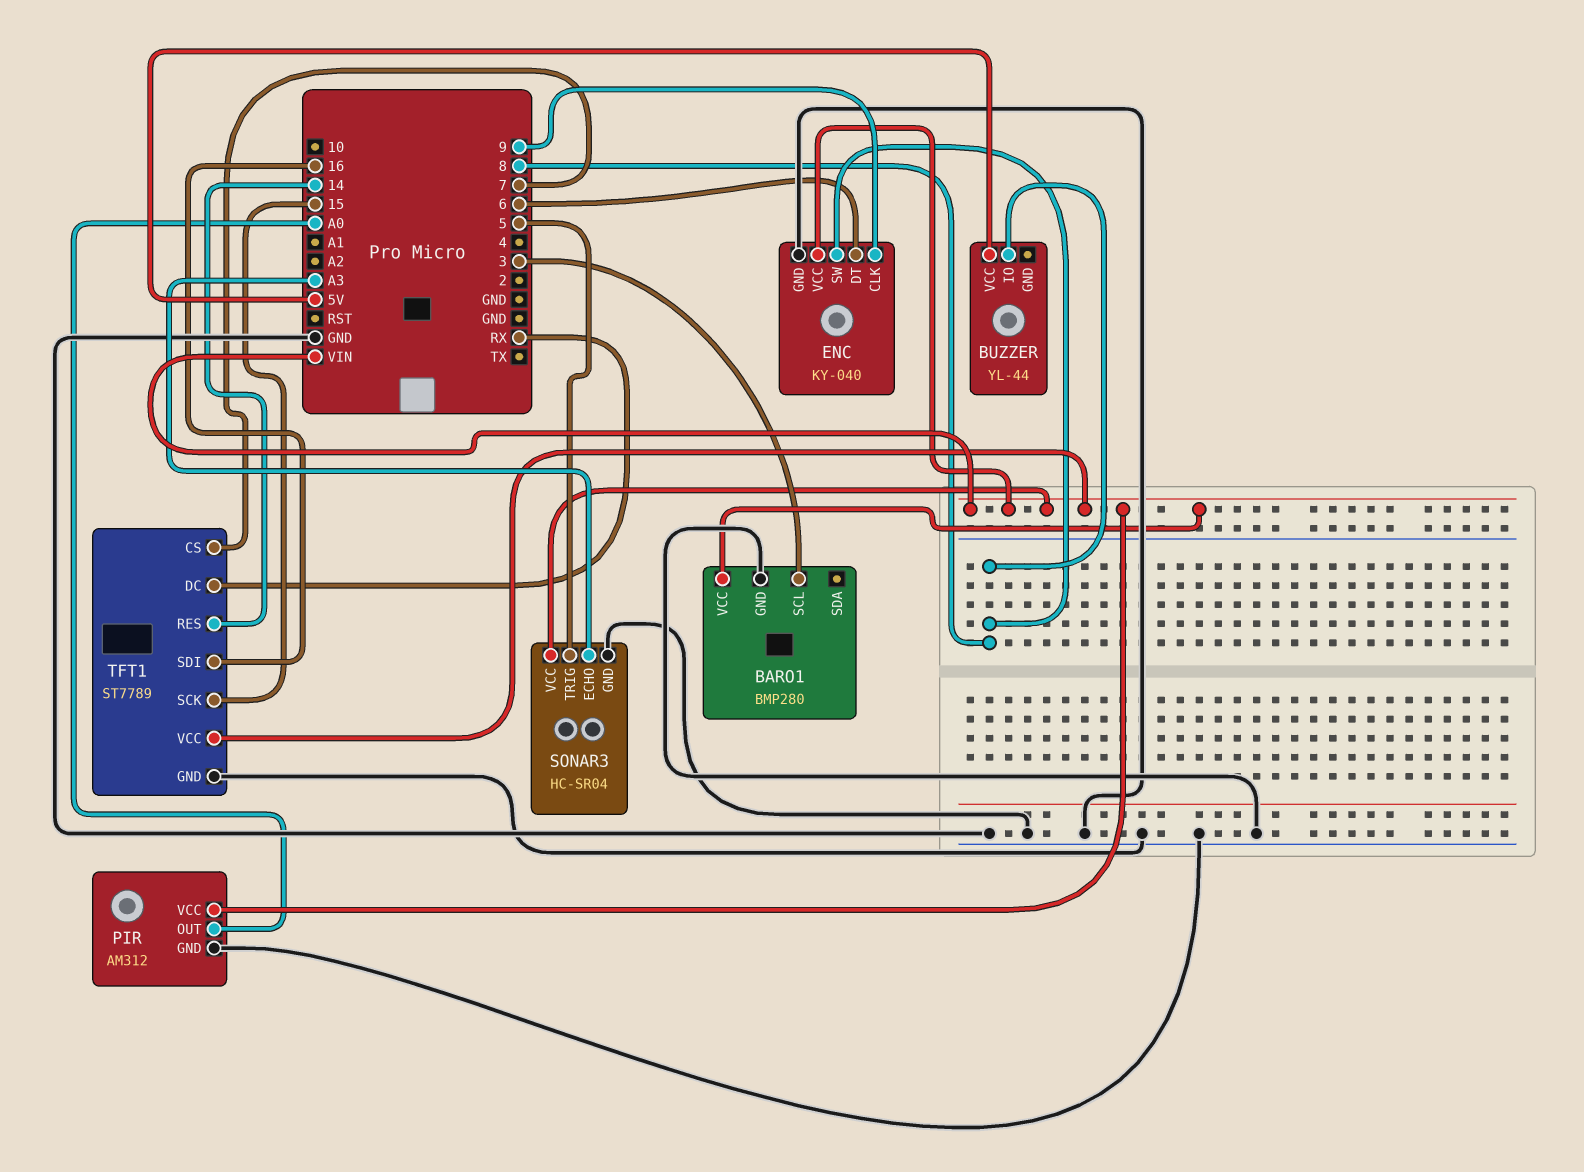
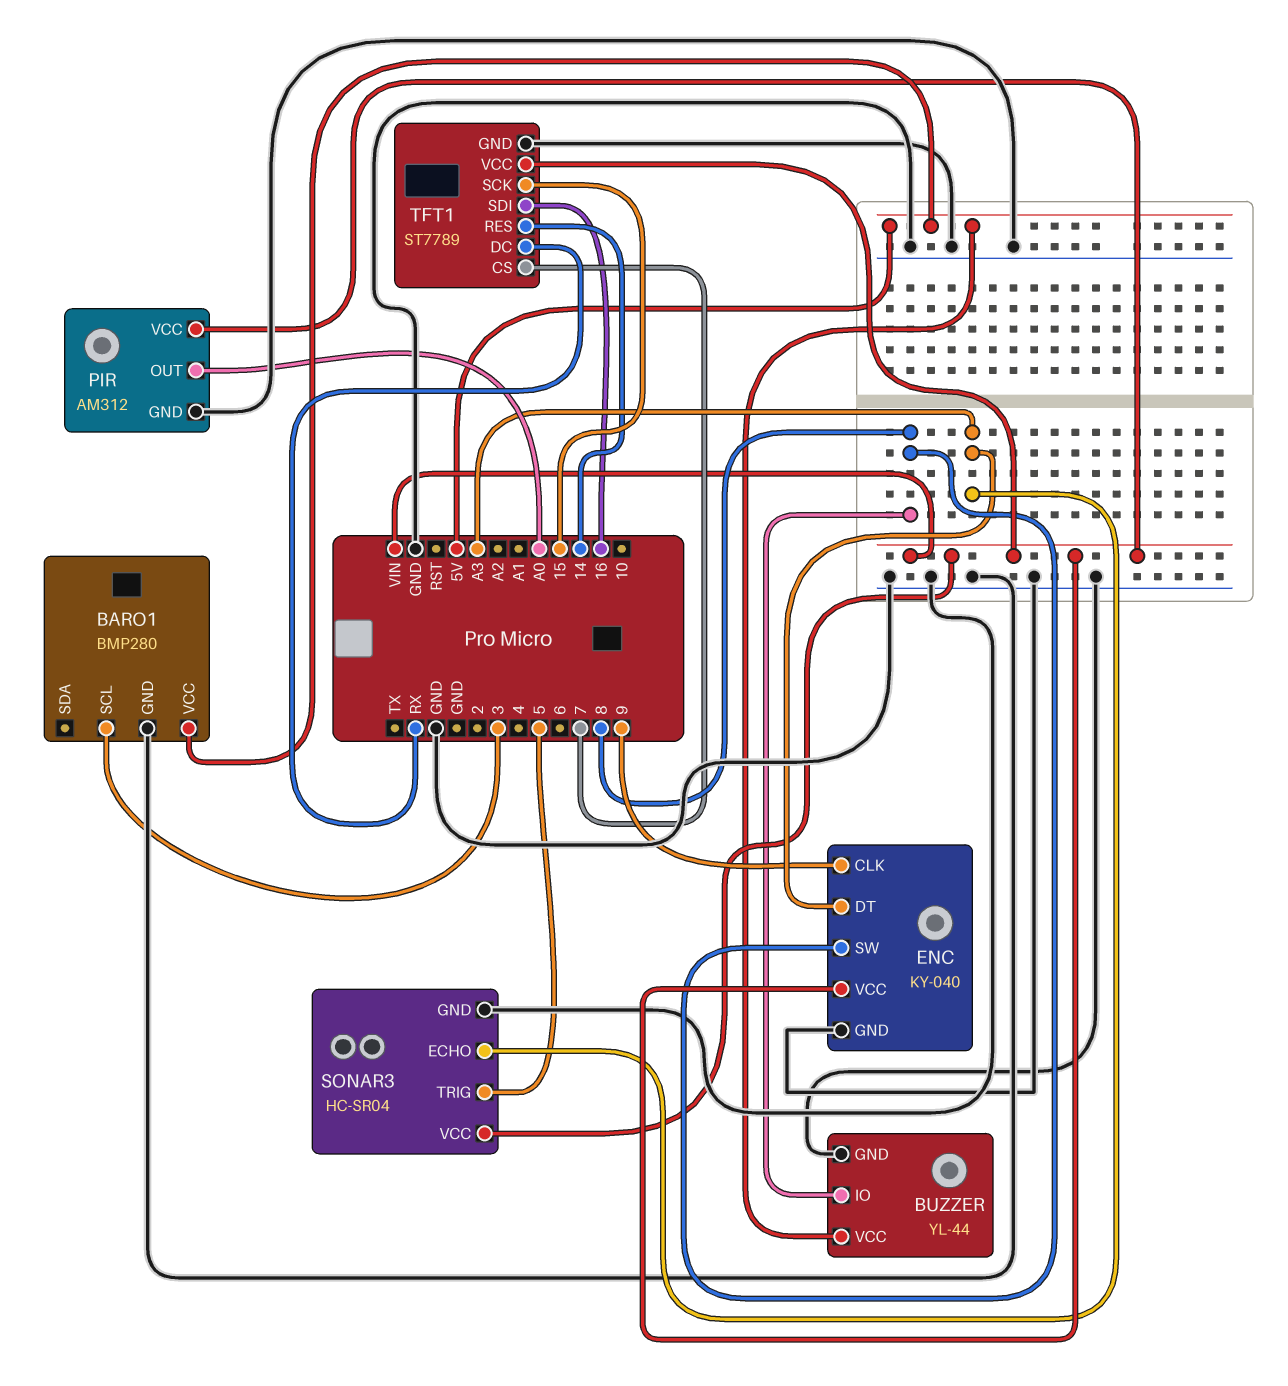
BARO1 pin VCC: VIN -> 5V
BUZZER pin GND: none -> GND
ENC pin DT: 6 -> A3

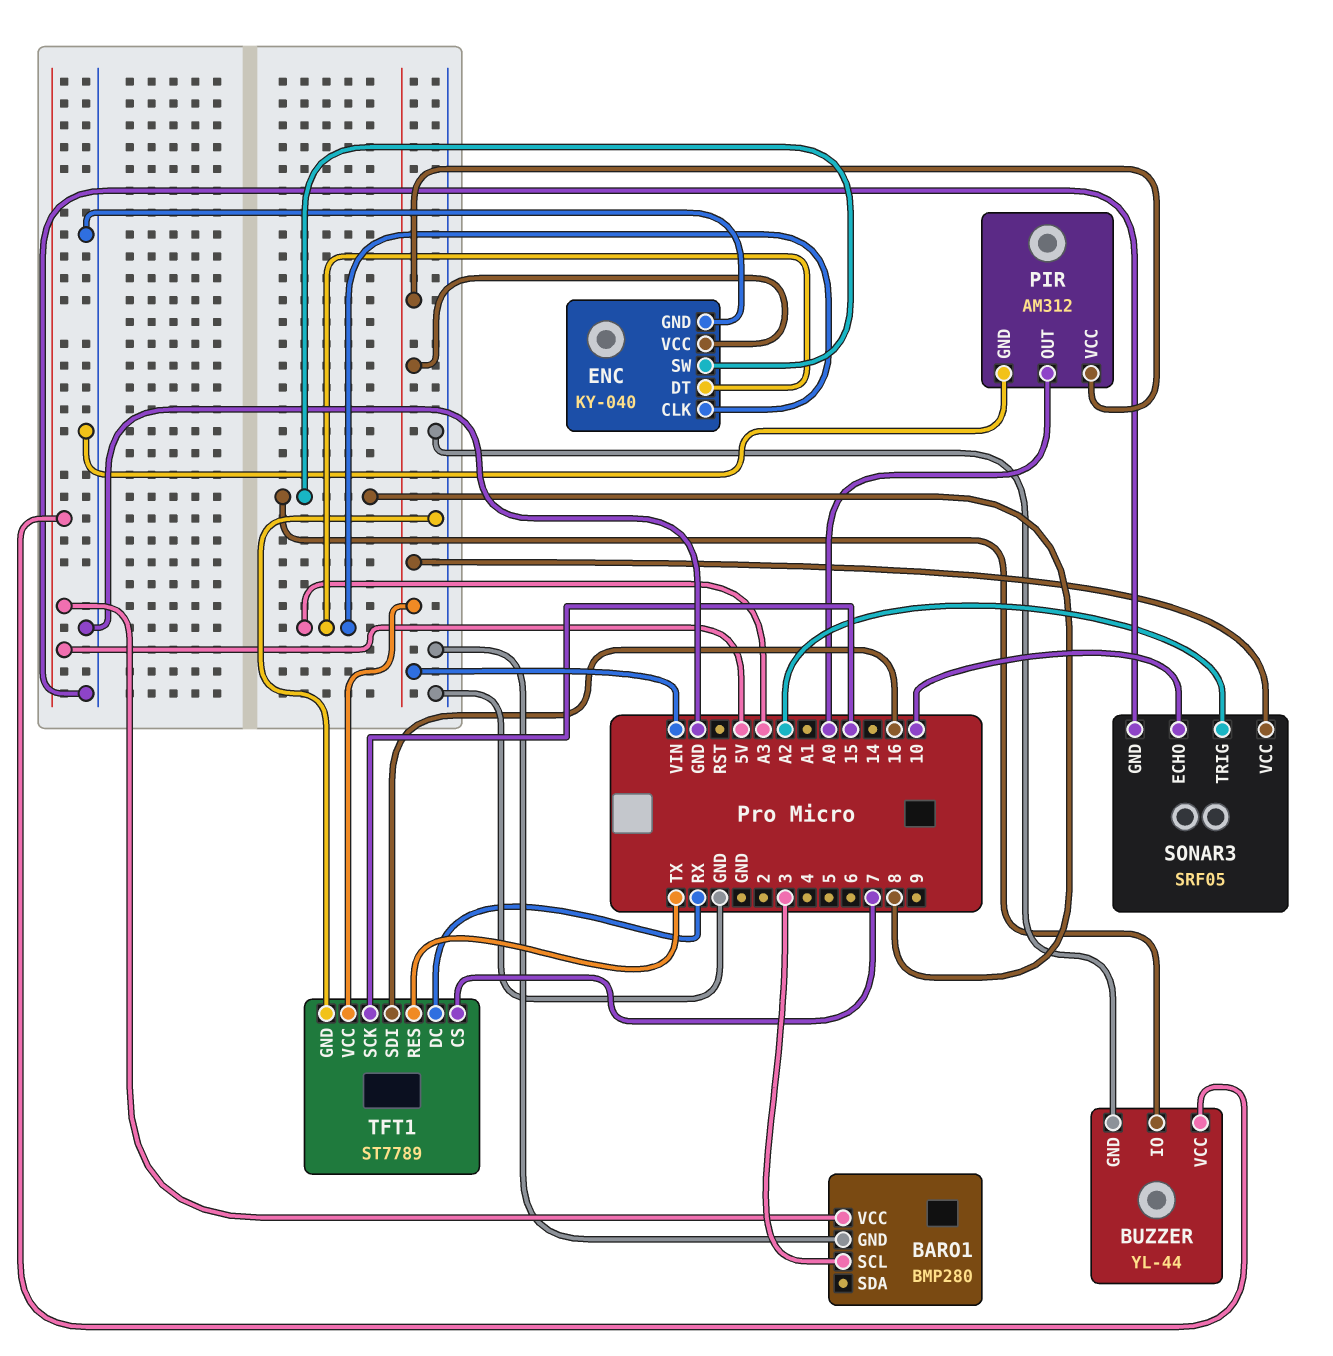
ENC pin CLK: 9 -> A3
SONAR3: HC-SR04 -> SRF05
SONAR3 pin ECHO: A3 -> 10
SONAR3 pin TRIG: 5 -> A2
TFT1 pin RES: 14 -> TX

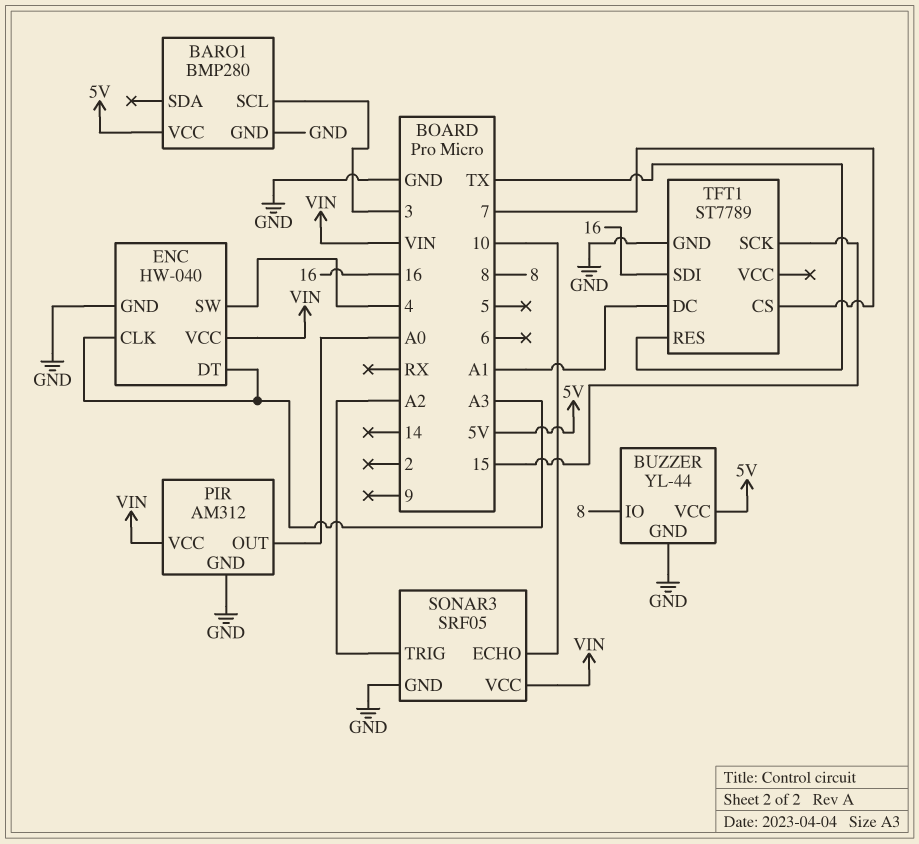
ENC: KY-040 -> HW-040
ENC pin SW: 8 -> 4
TFT1 pin DC: RX -> A1
TFT1 pin VCC: VIN -> none

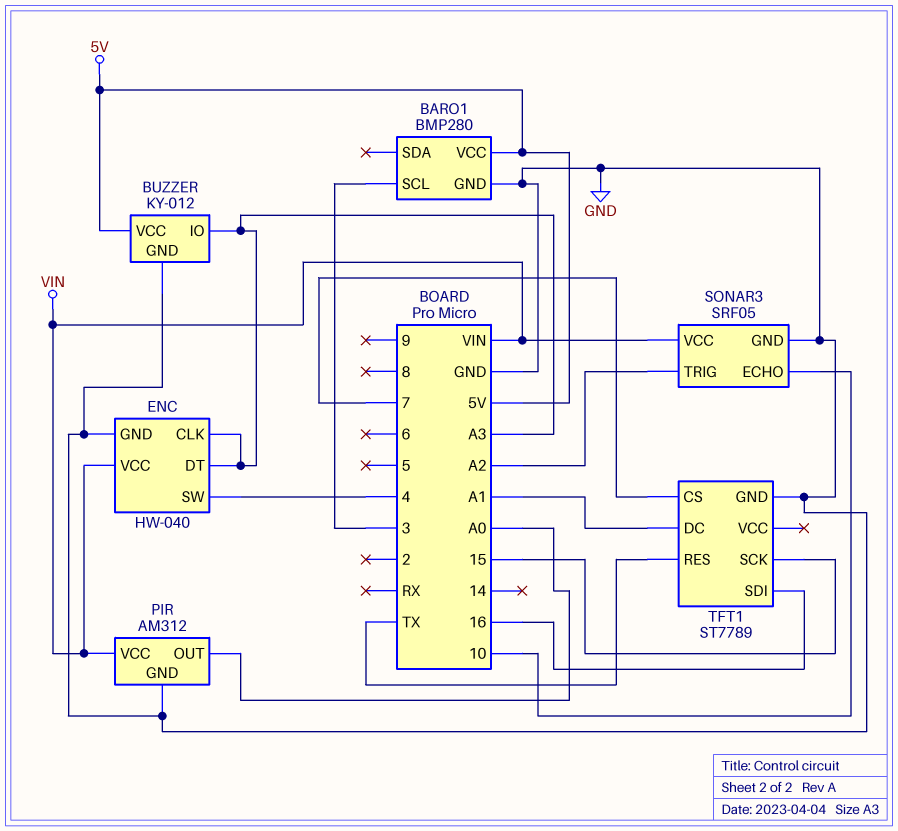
BUZZER: YL-44 -> KY-012
BUZZER pin IO: 8 -> A3

